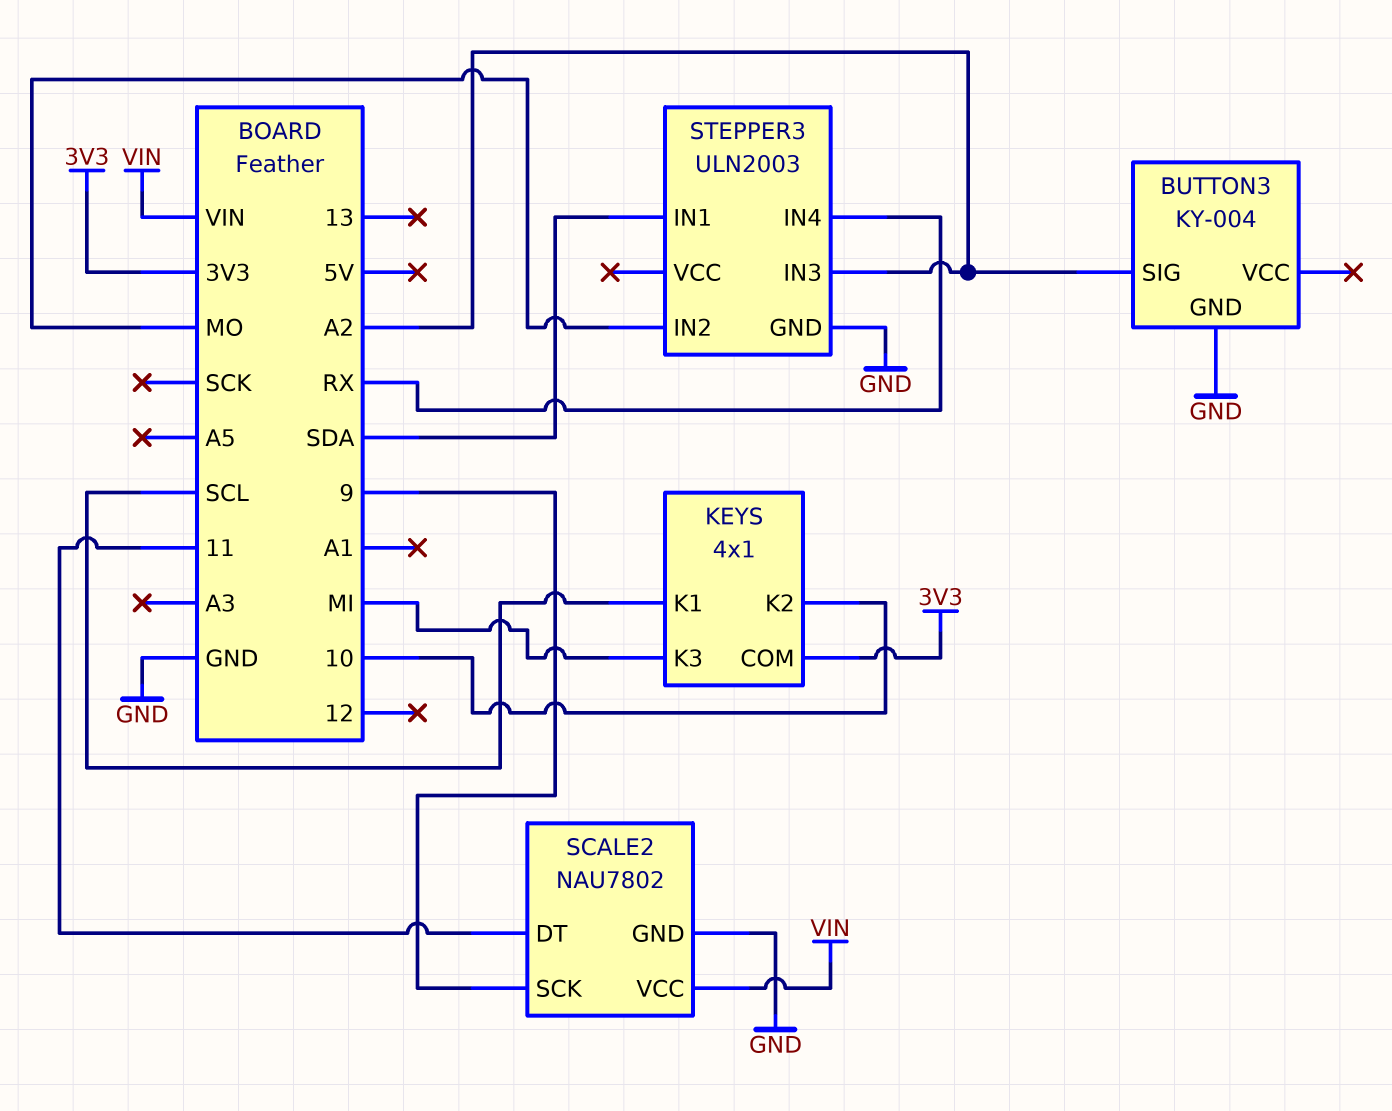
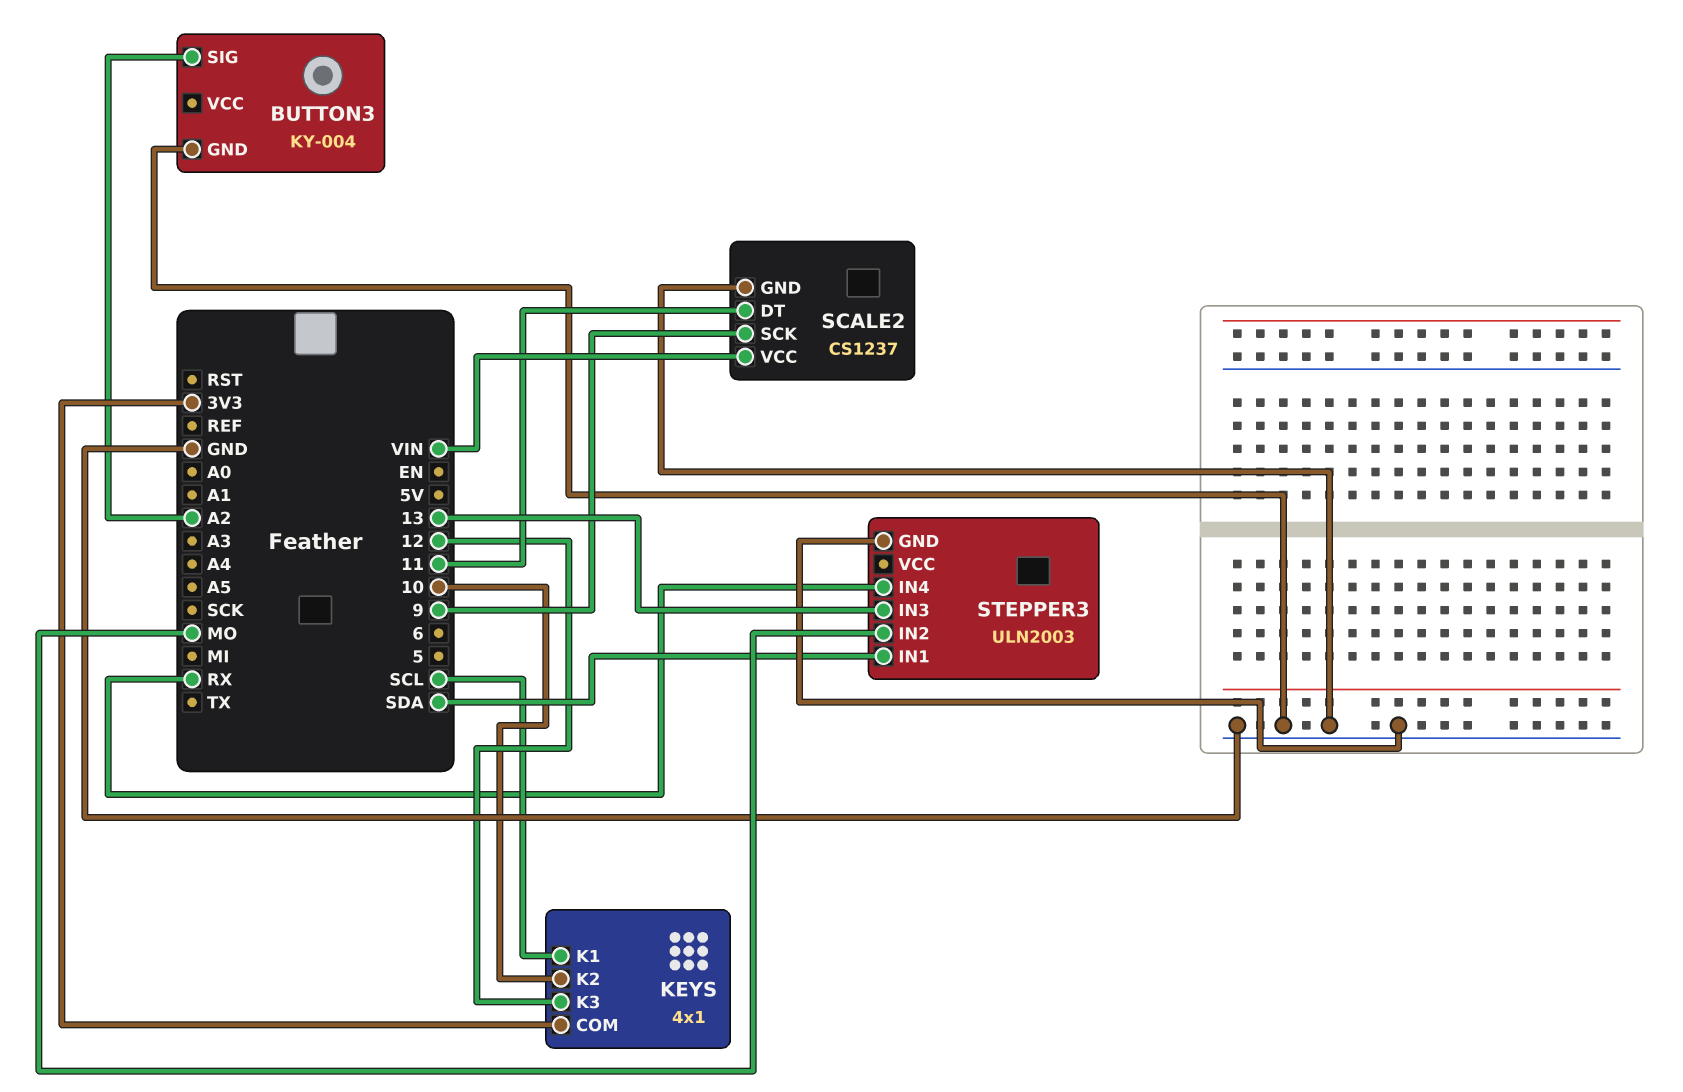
KEYS pin K3: MI -> 12
SCALE2: NAU7802 -> CS1237
STEPPER3 pin IN3: A2 -> 13

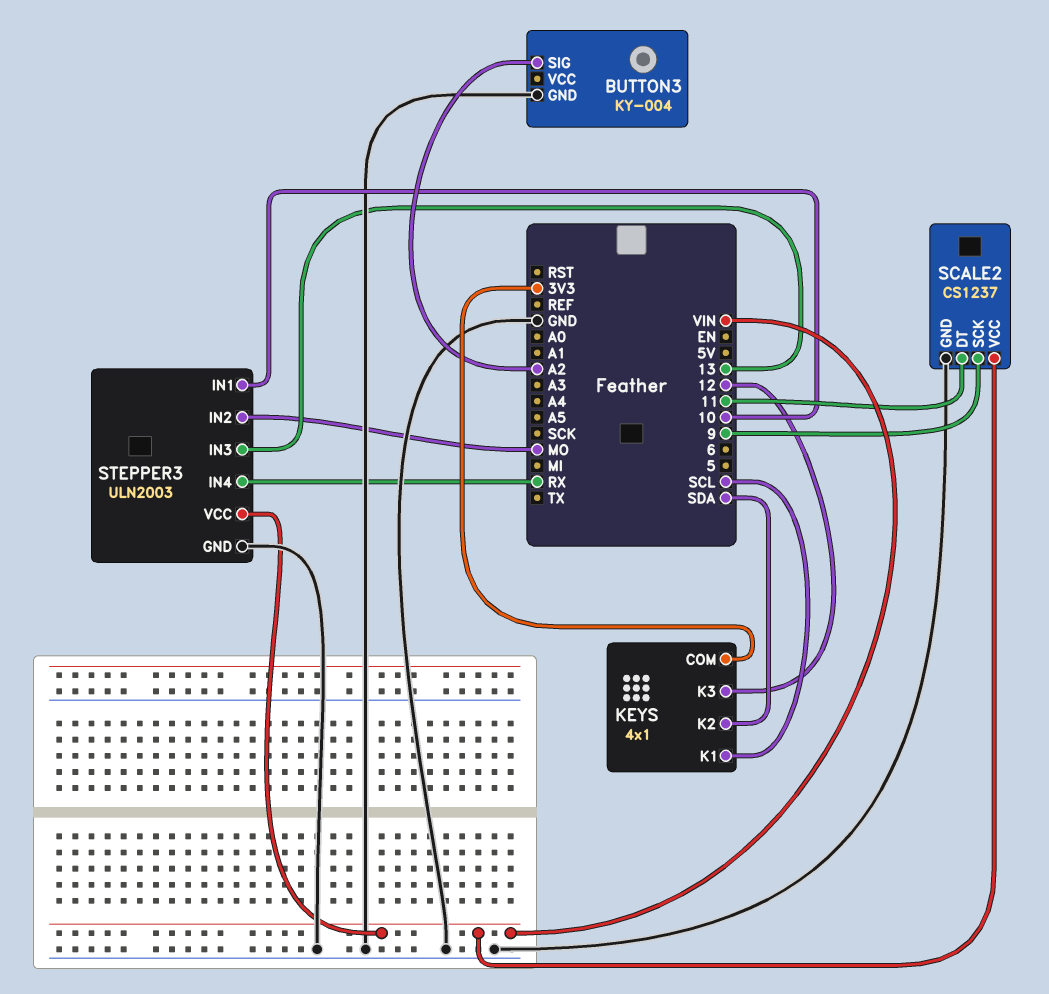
KEYS pin K2: 10 -> SDA
STEPPER3 pin IN1: SDA -> 10
STEPPER3 pin VCC: none -> VIN

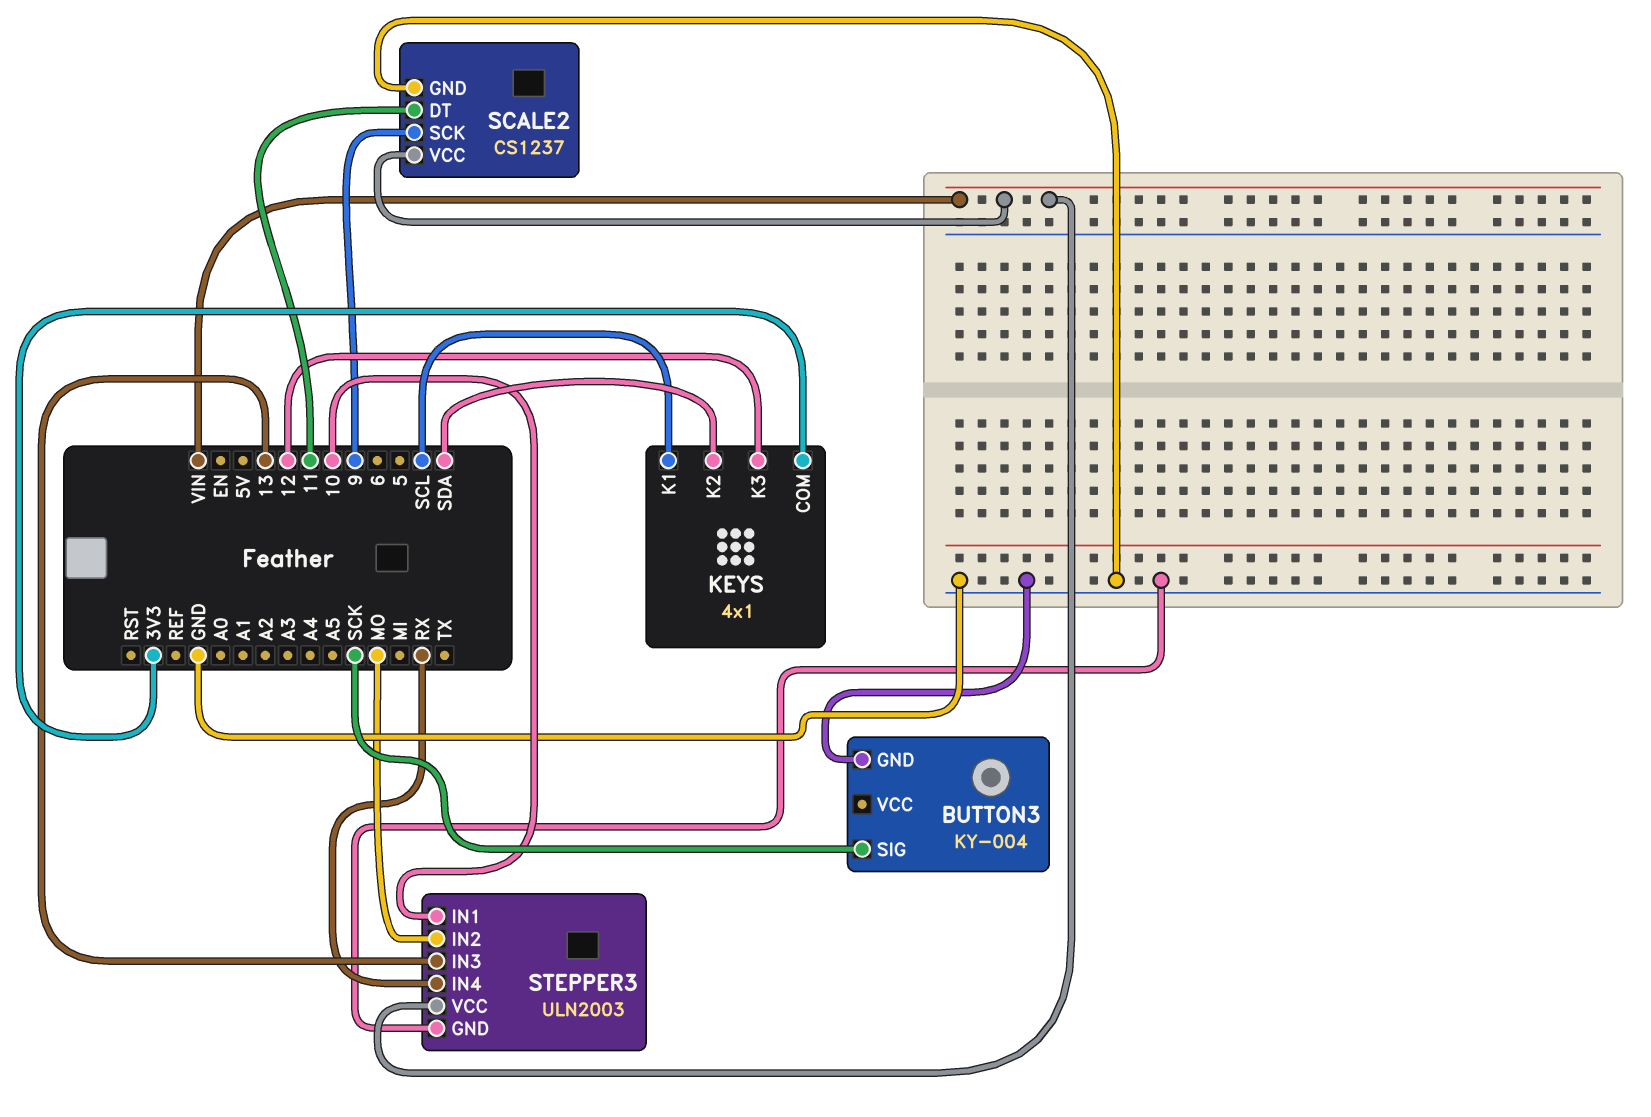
BUTTON3 pin SIG: A2 -> SCK

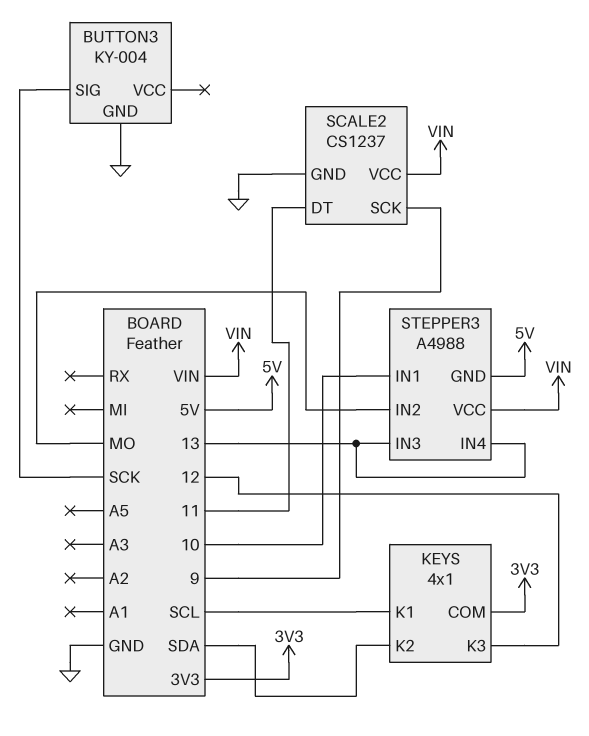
STEPPER3: ULN2003 -> A4988
STEPPER3 pin GND: GND -> 5V
STEPPER3 pin IN4: RX -> 13

